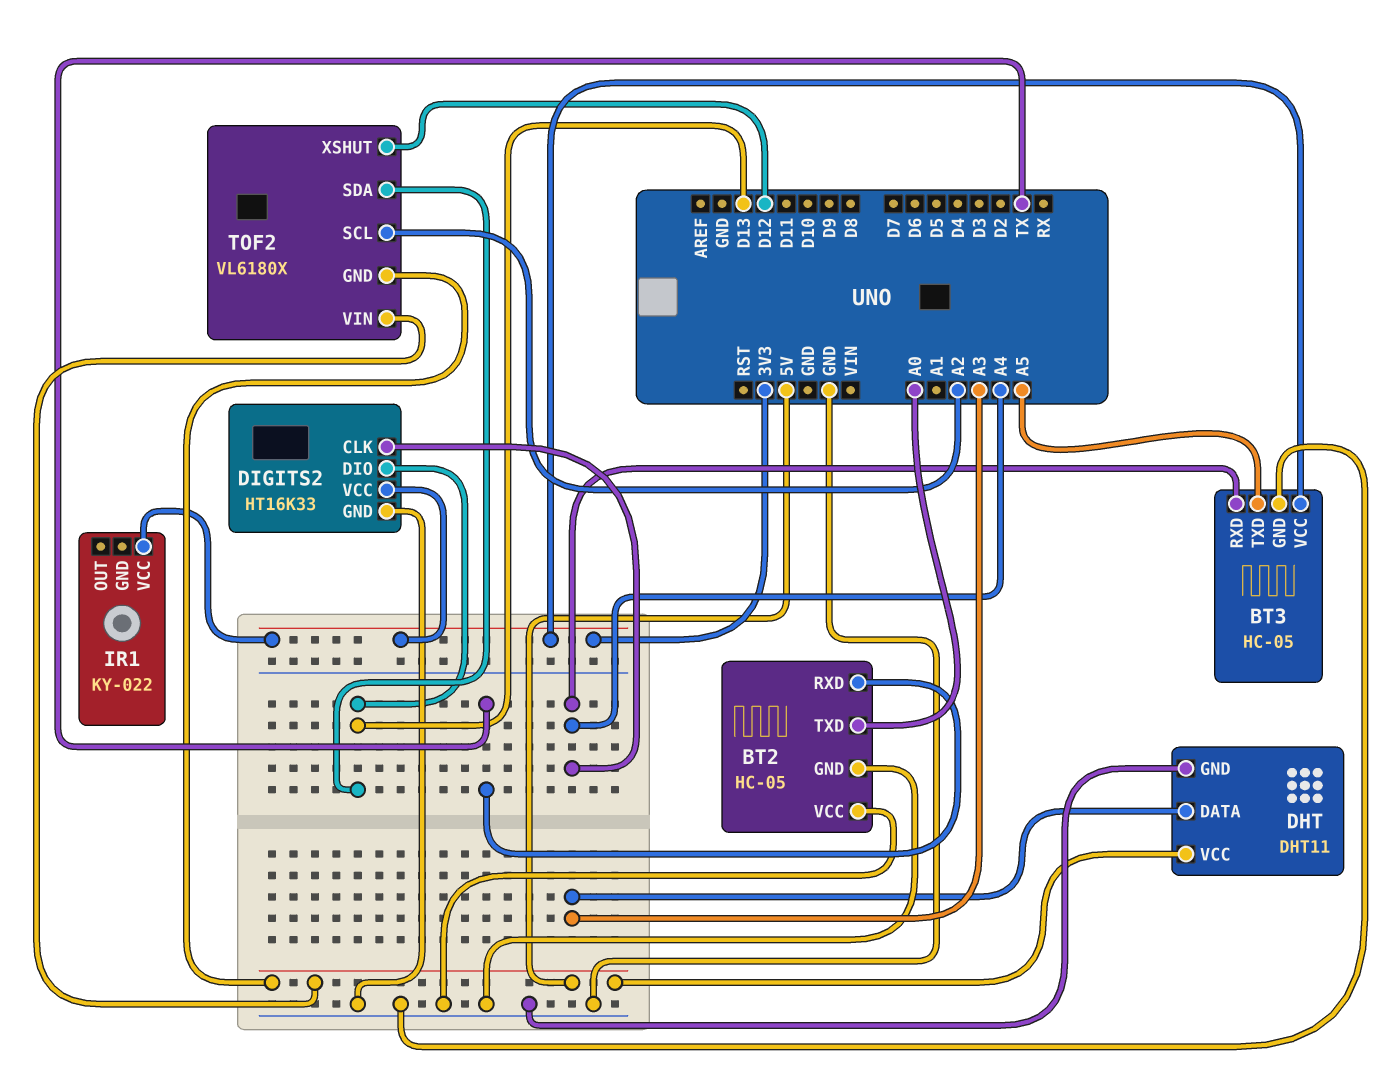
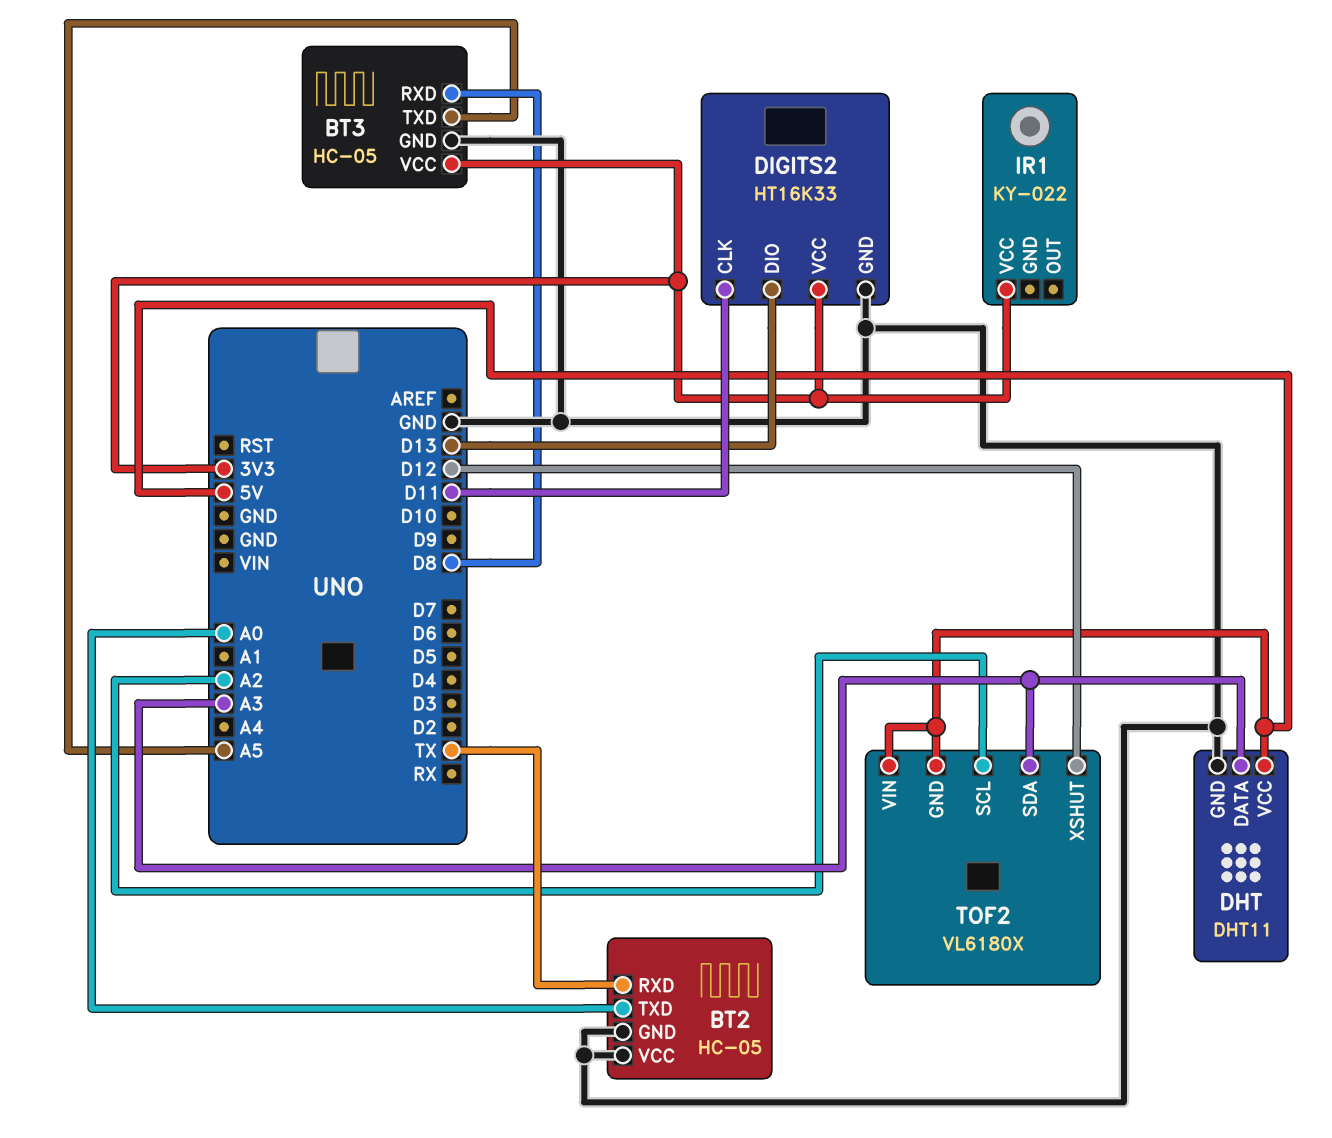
BT3 pin RXD: A4 -> D8
DIGITS2 pin CLK: A4 -> D11
TOF2 pin SDA: D13 -> A3

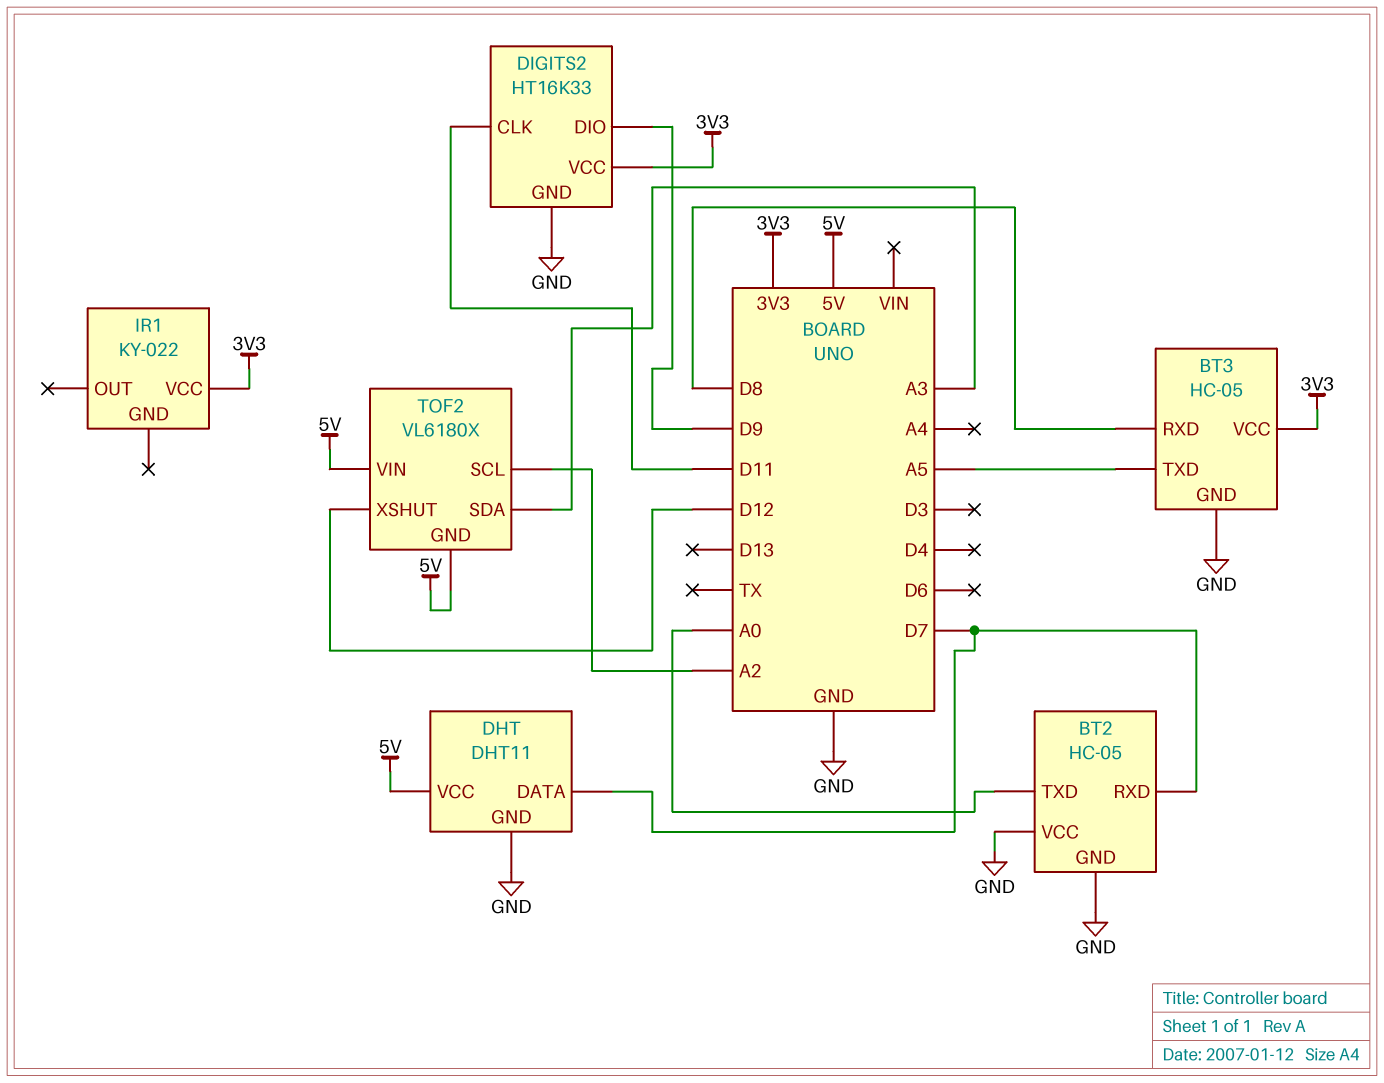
BT2 pin RXD: TX -> D7
DHT pin DATA: A3 -> D7
DIGITS2 pin DIO: D13 -> D9

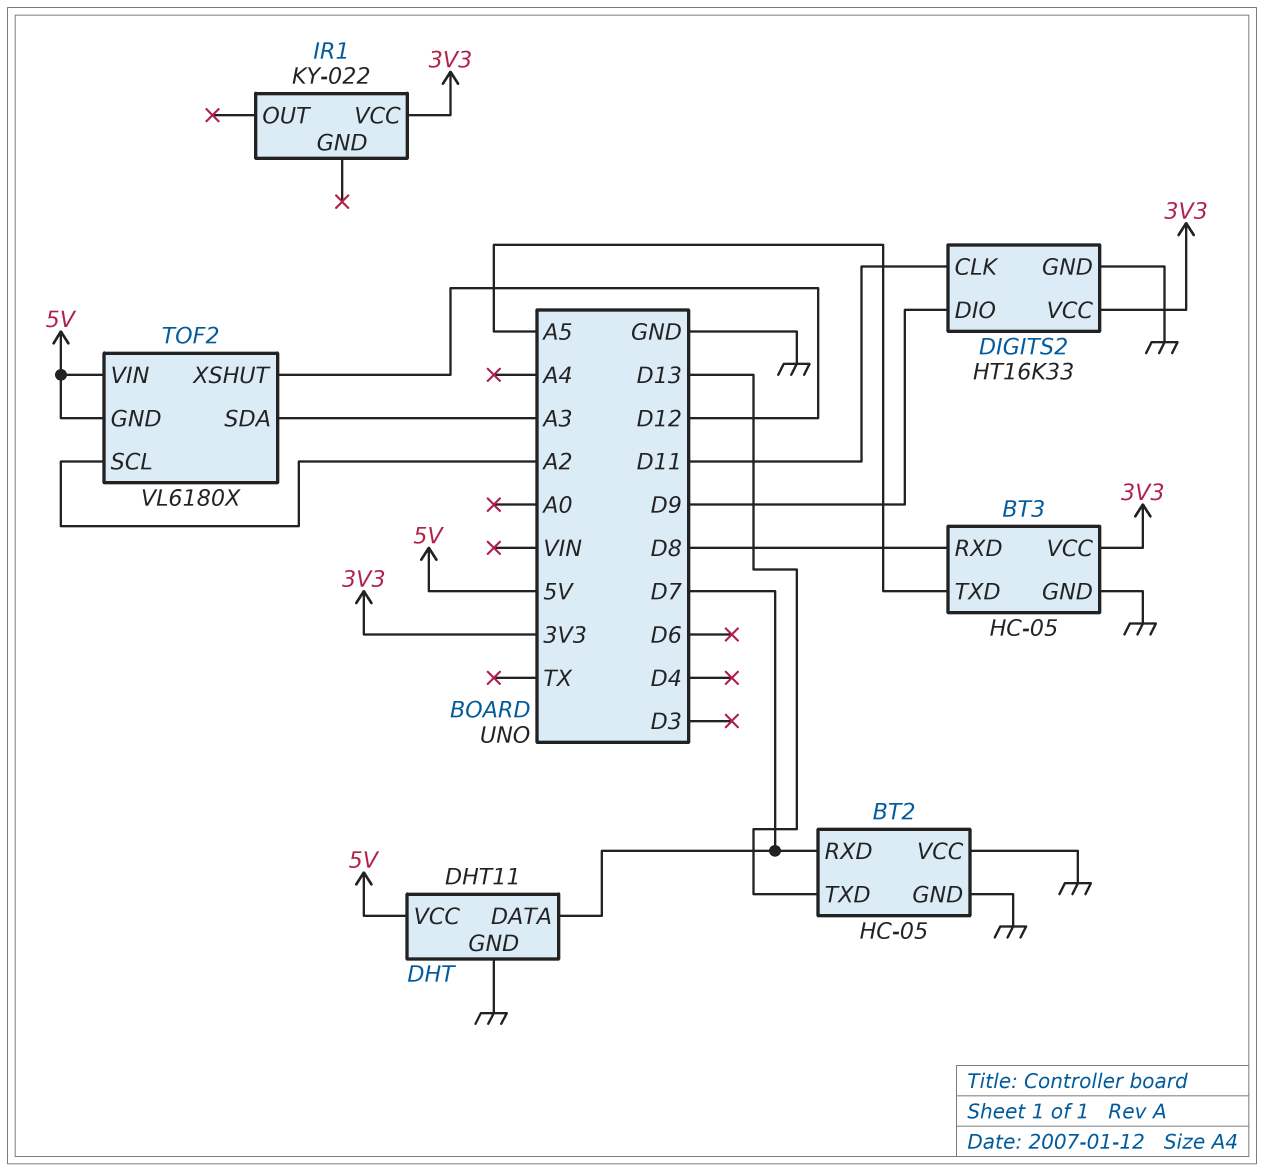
BT2 pin TXD: A0 -> D13

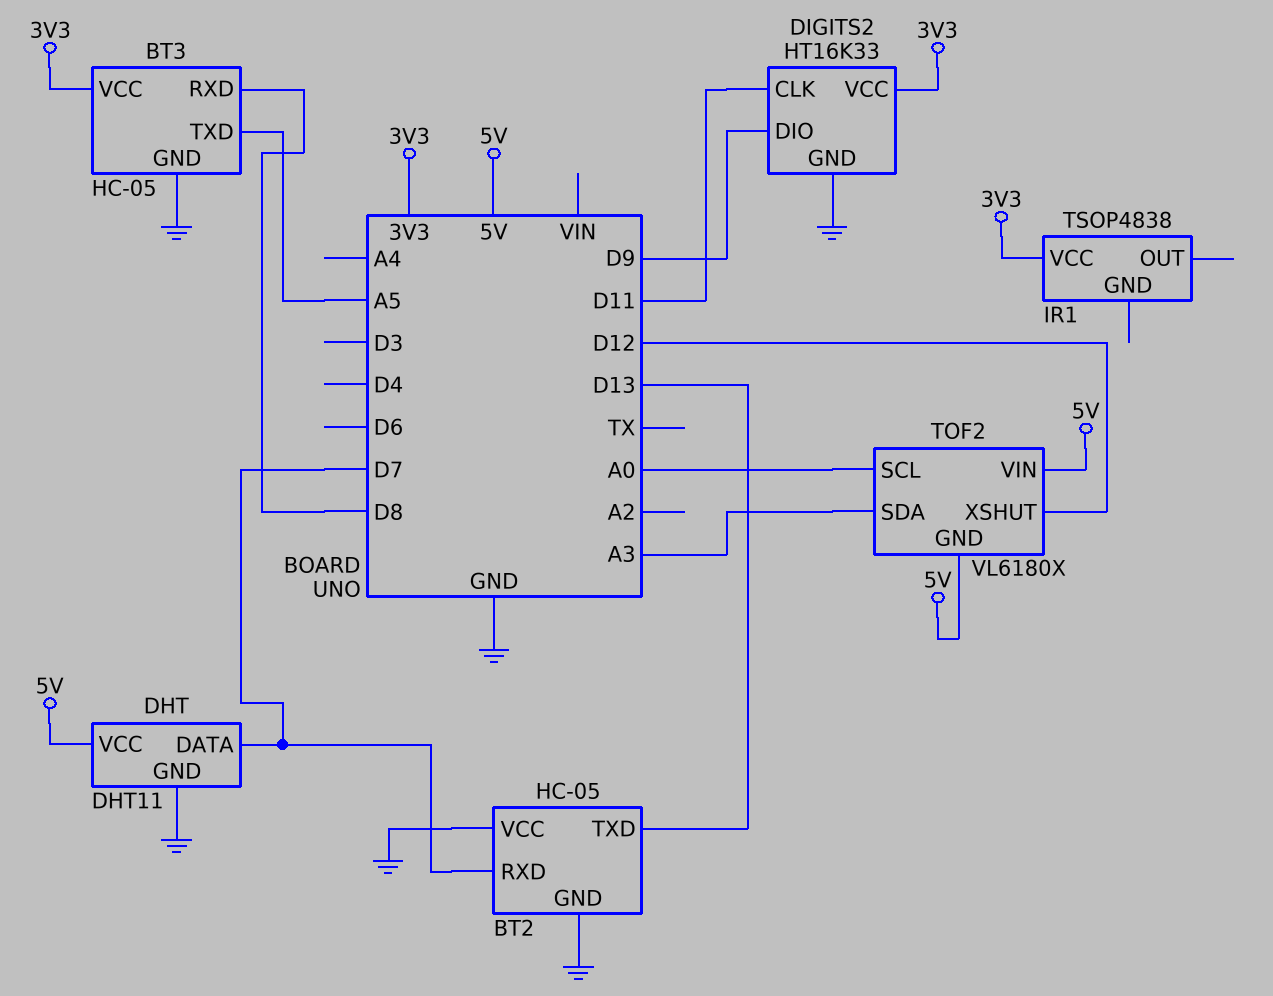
IR1: KY-022 -> TSOP4838
TOF2 pin SCL: A2 -> A0

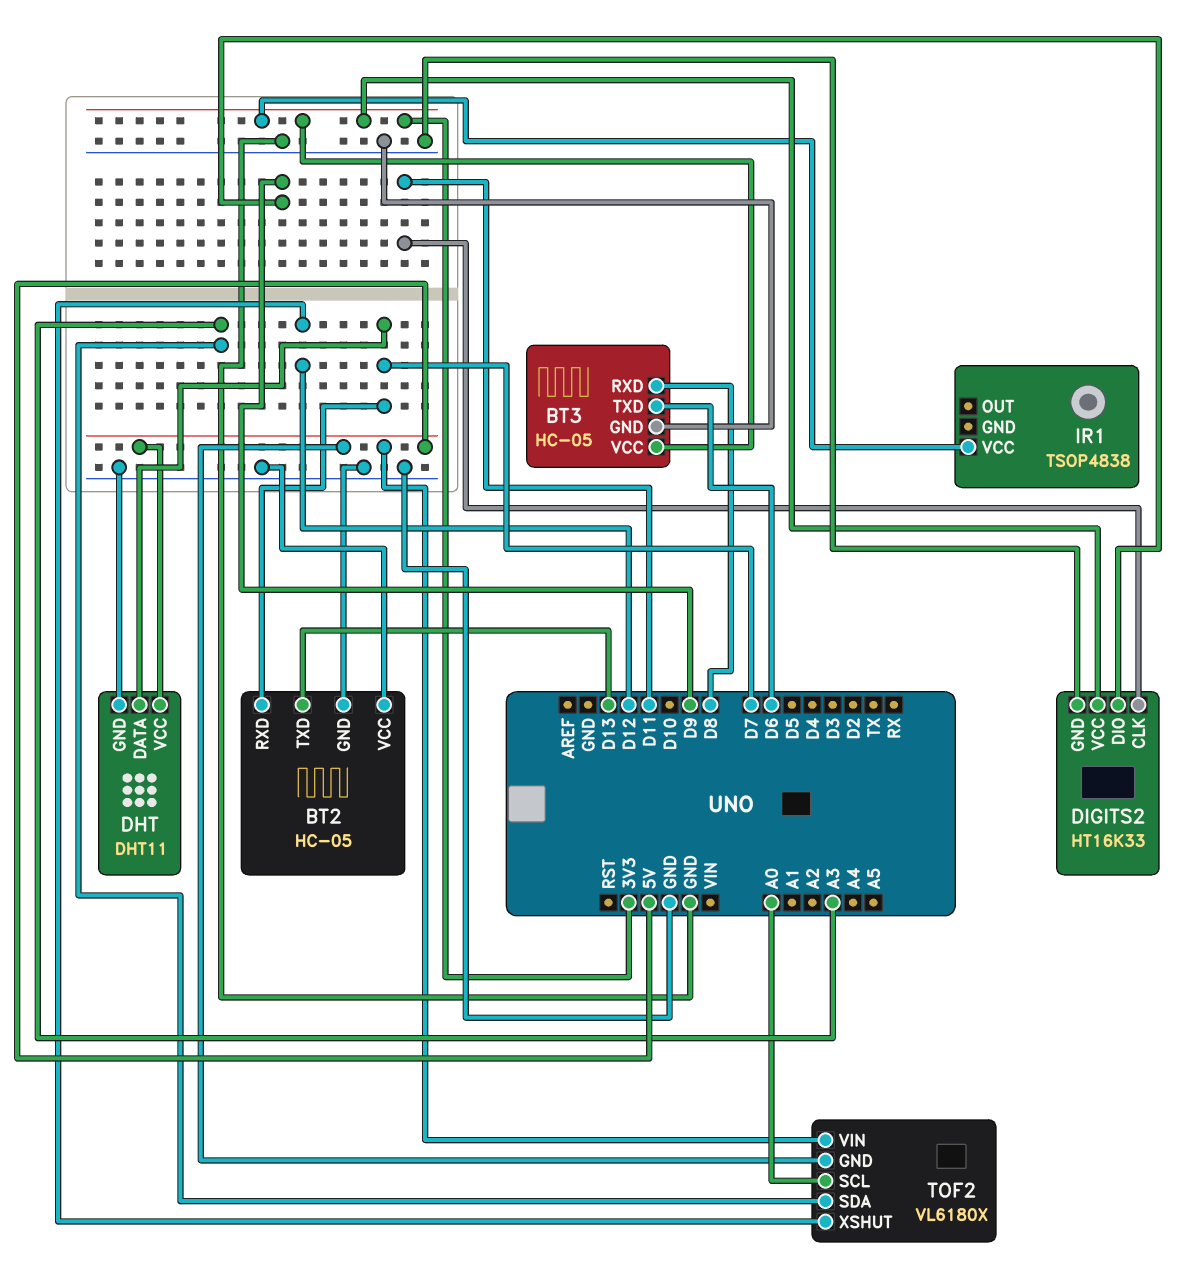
BT3 pin TXD: A5 -> D6

